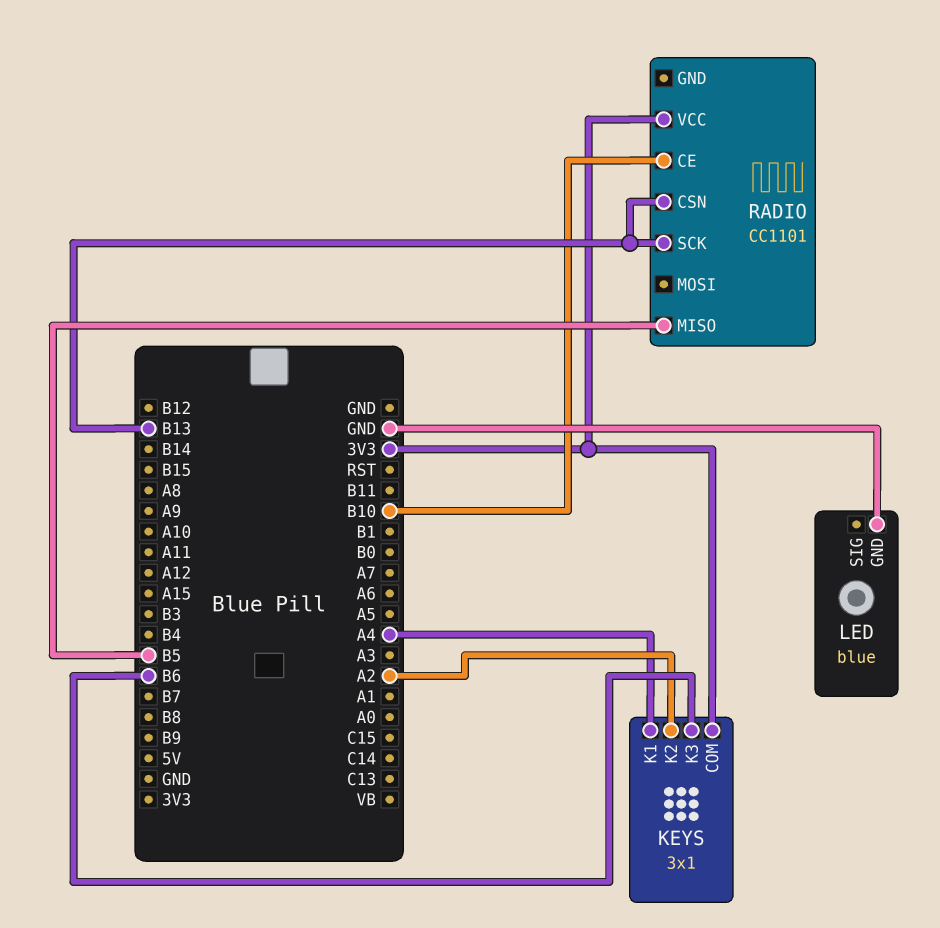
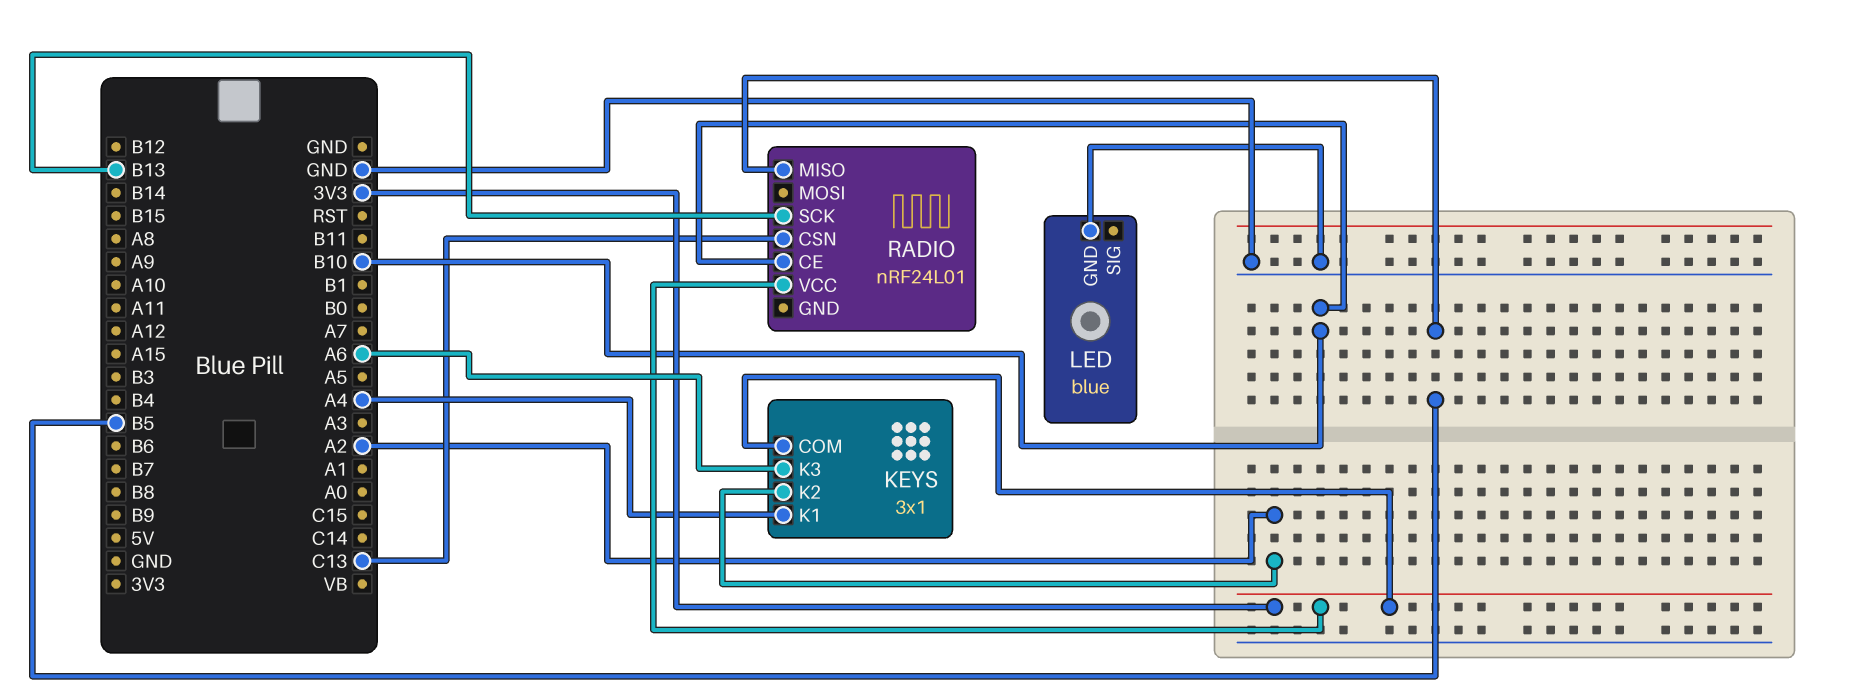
KEYS pin K3: B6 -> A6
RADIO: CC1101 -> nRF24L01
RADIO pin CSN: B13 -> C13

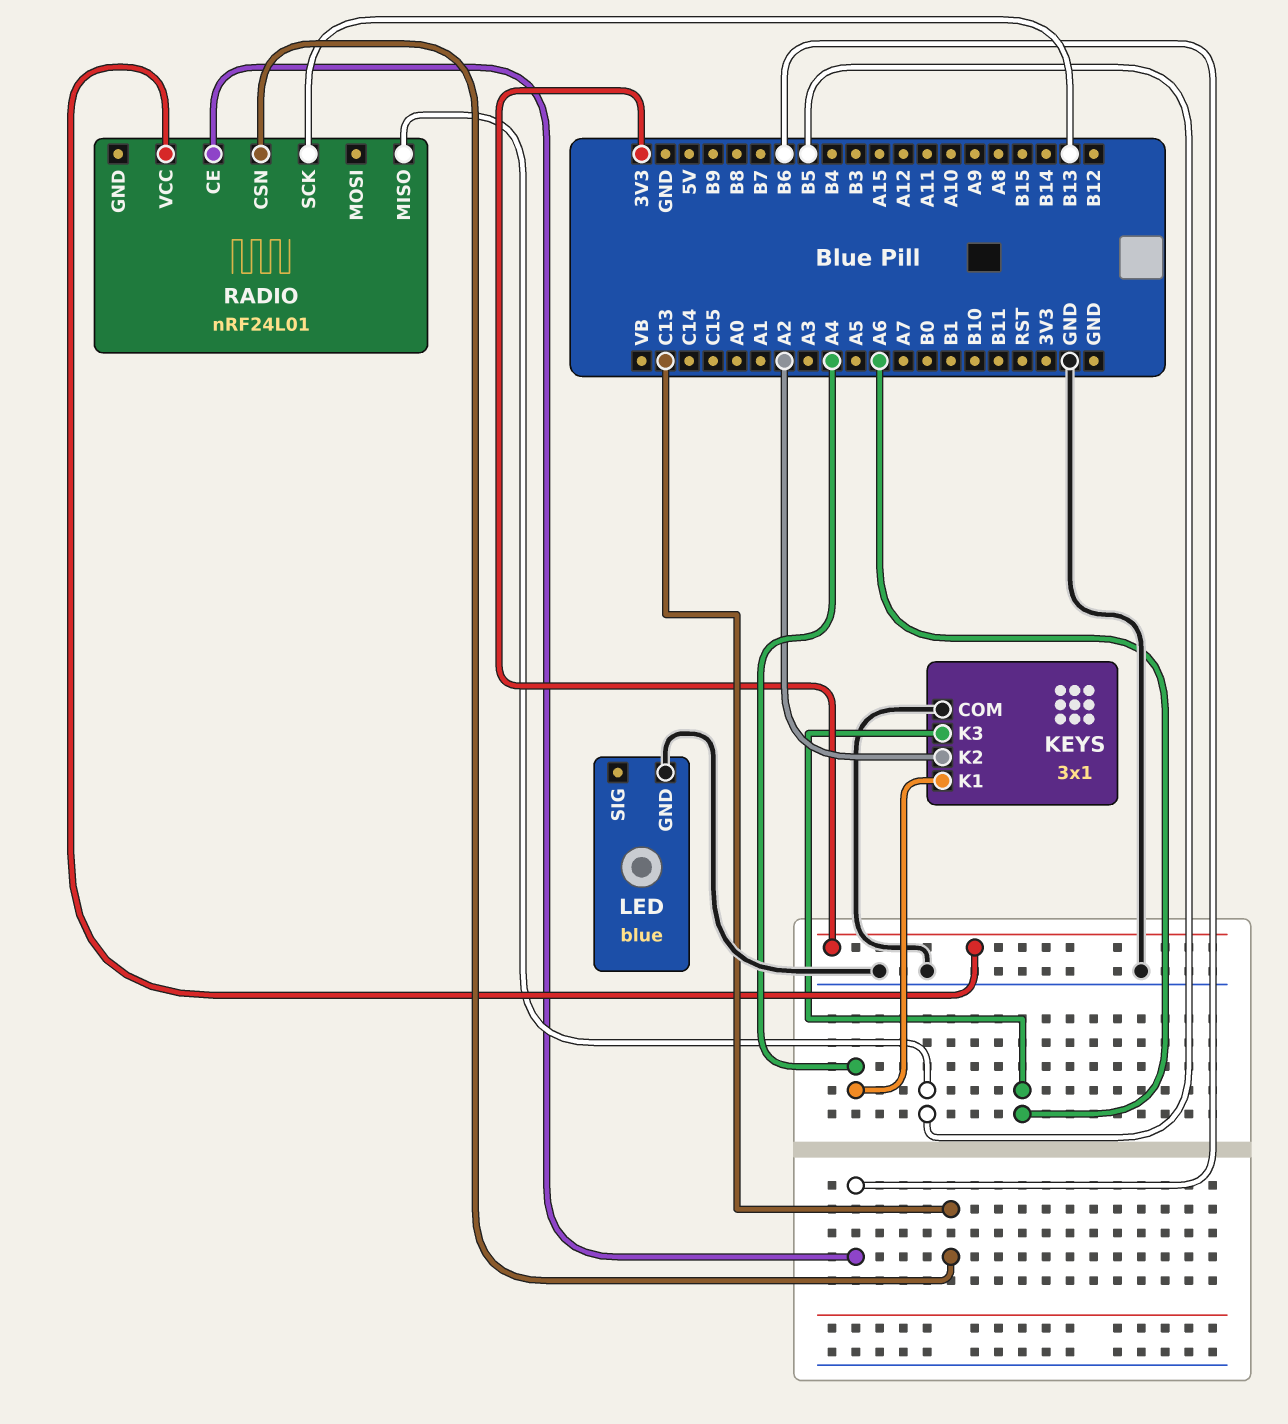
KEYS pin COM: 3V3 -> GND
RADIO pin CE: B10 -> B6

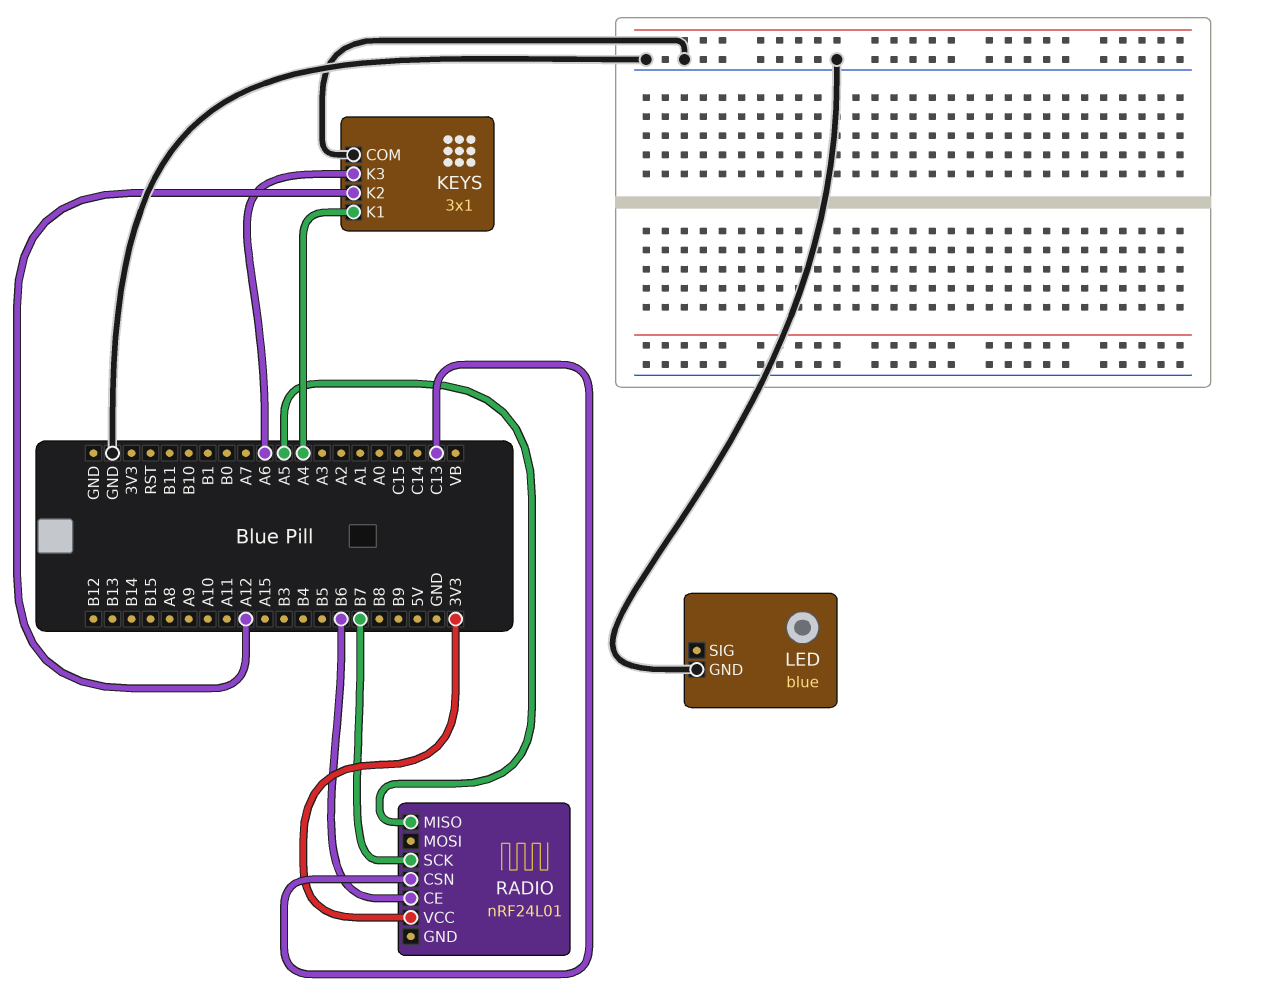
KEYS pin K2: A2 -> A12
RADIO pin MISO: B5 -> A5
RADIO pin SCK: B13 -> B7

